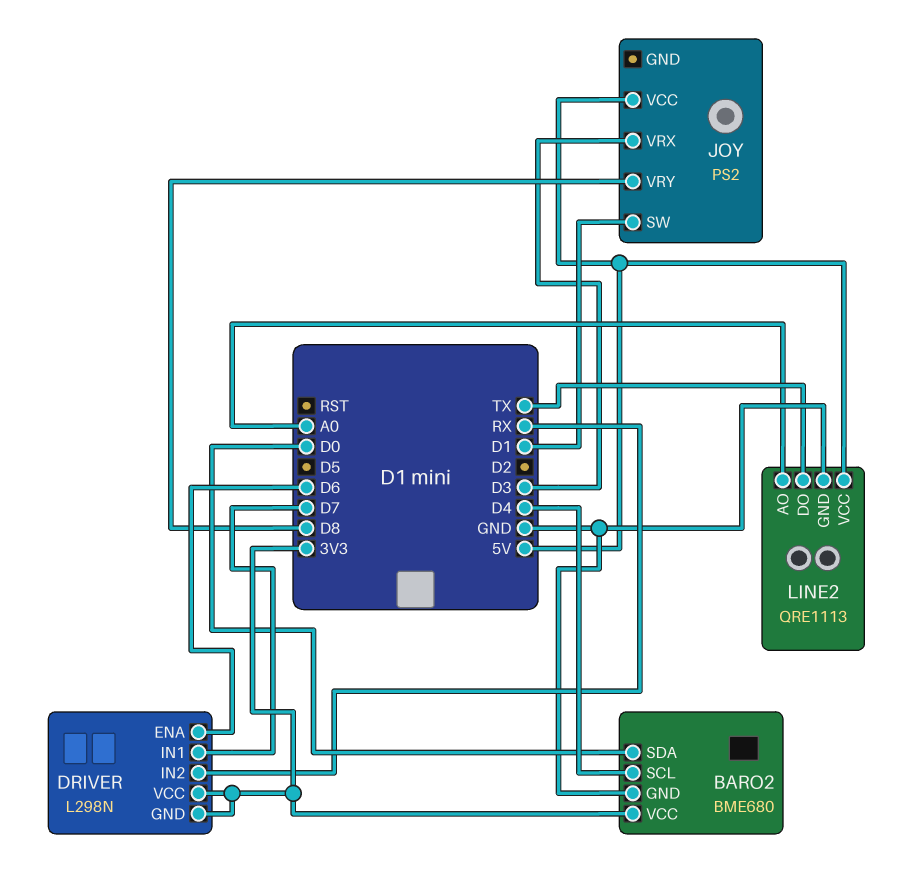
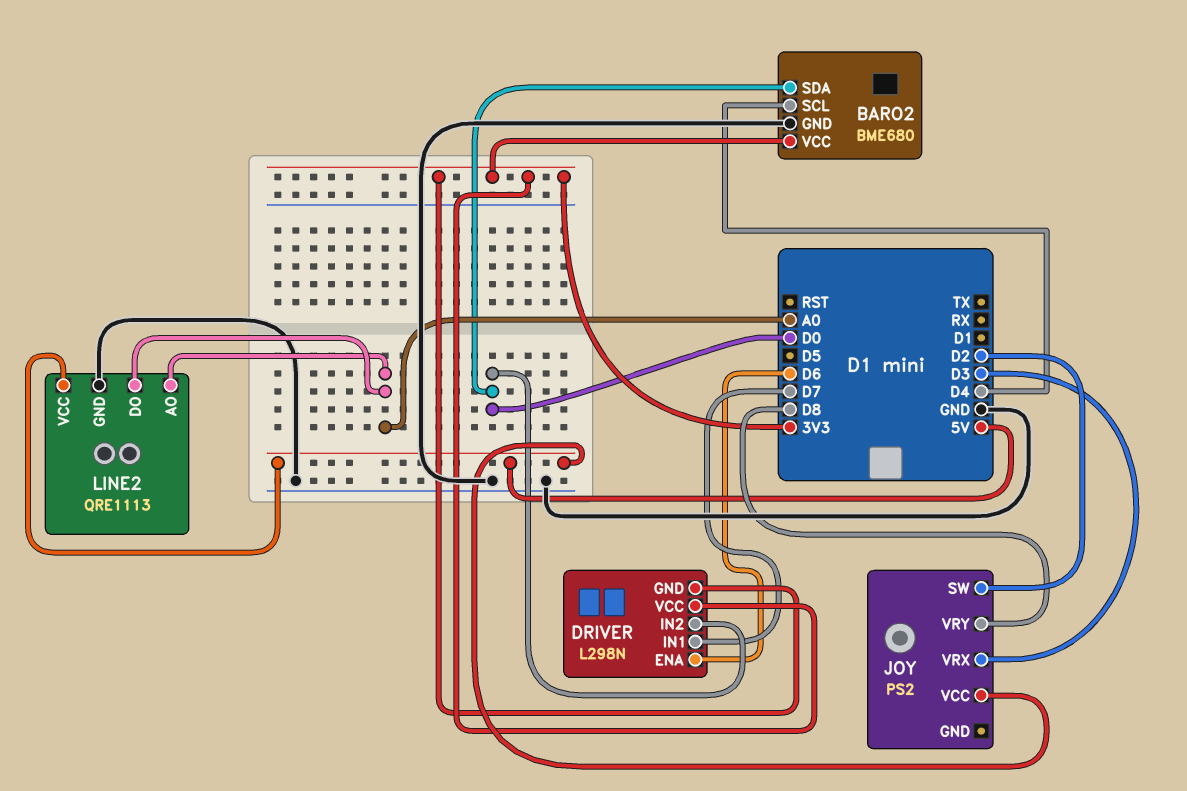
DRIVER pin IN2: RX -> D0
JOY pin SW: D1 -> D2
LINE2 pin DO: TX -> A0

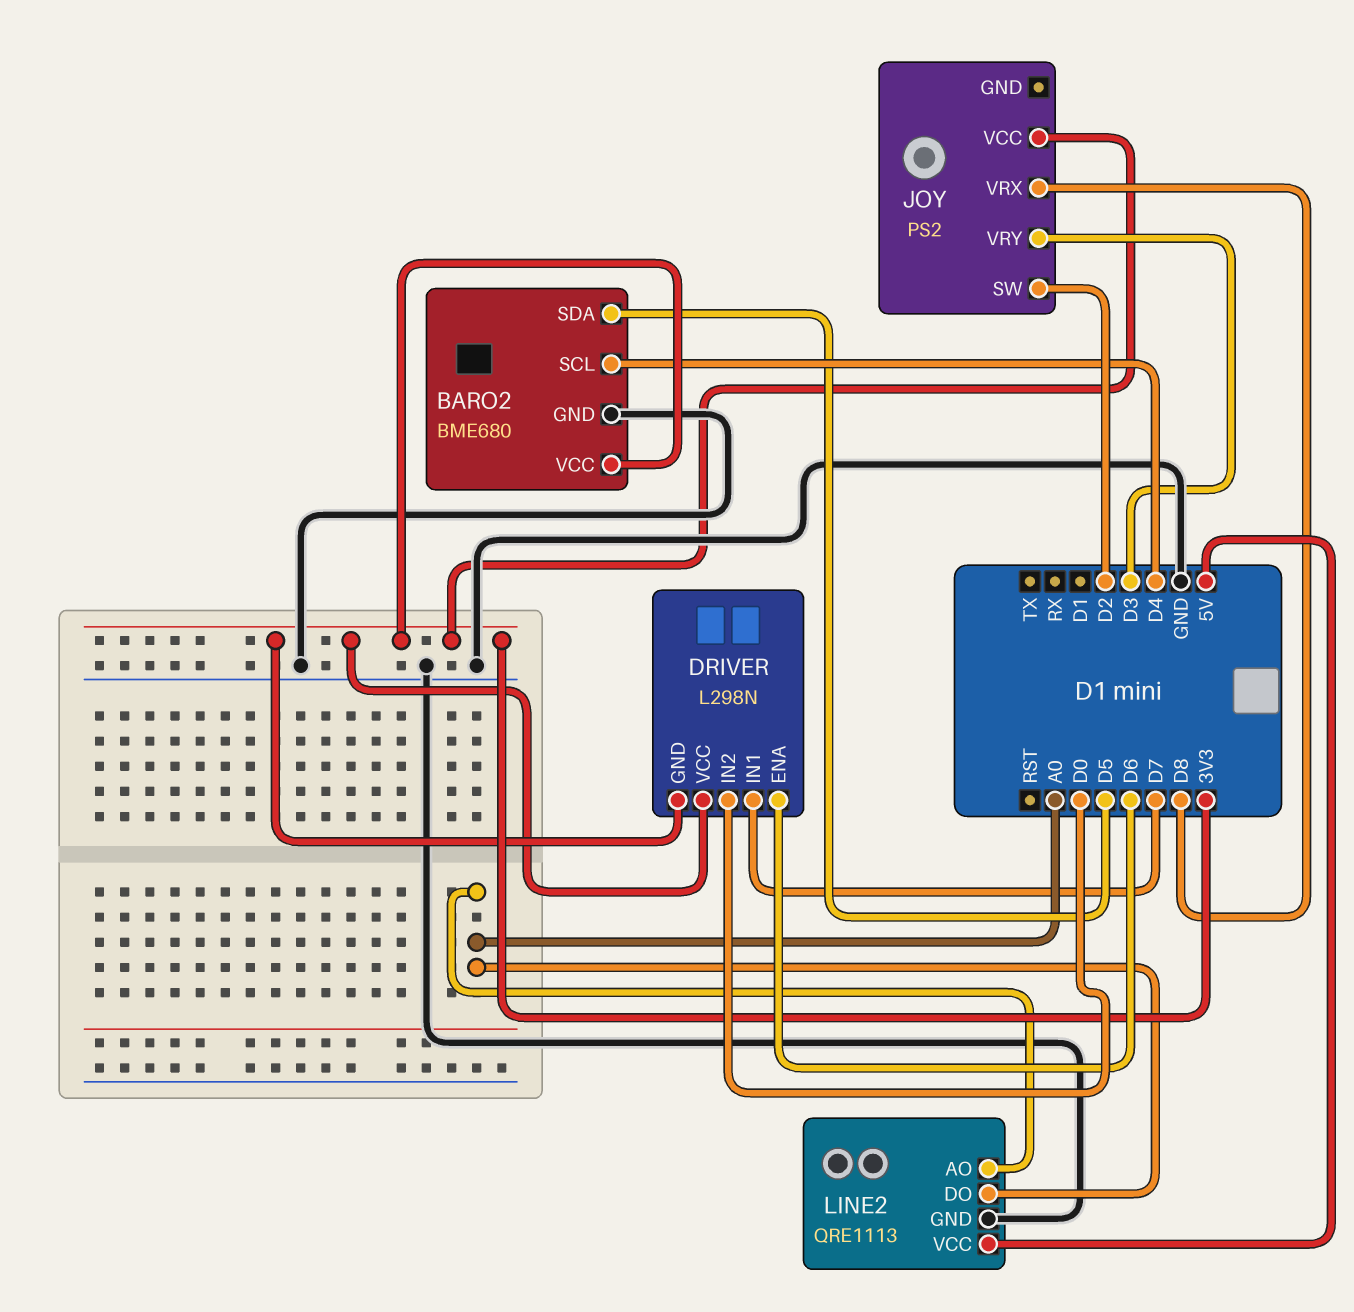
BARO2 pin SDA: D0 -> D5
JOY pin VCC: 5V -> 3V3
JOY pin VRX: D3 -> D8
JOY pin VRY: D8 -> D3

